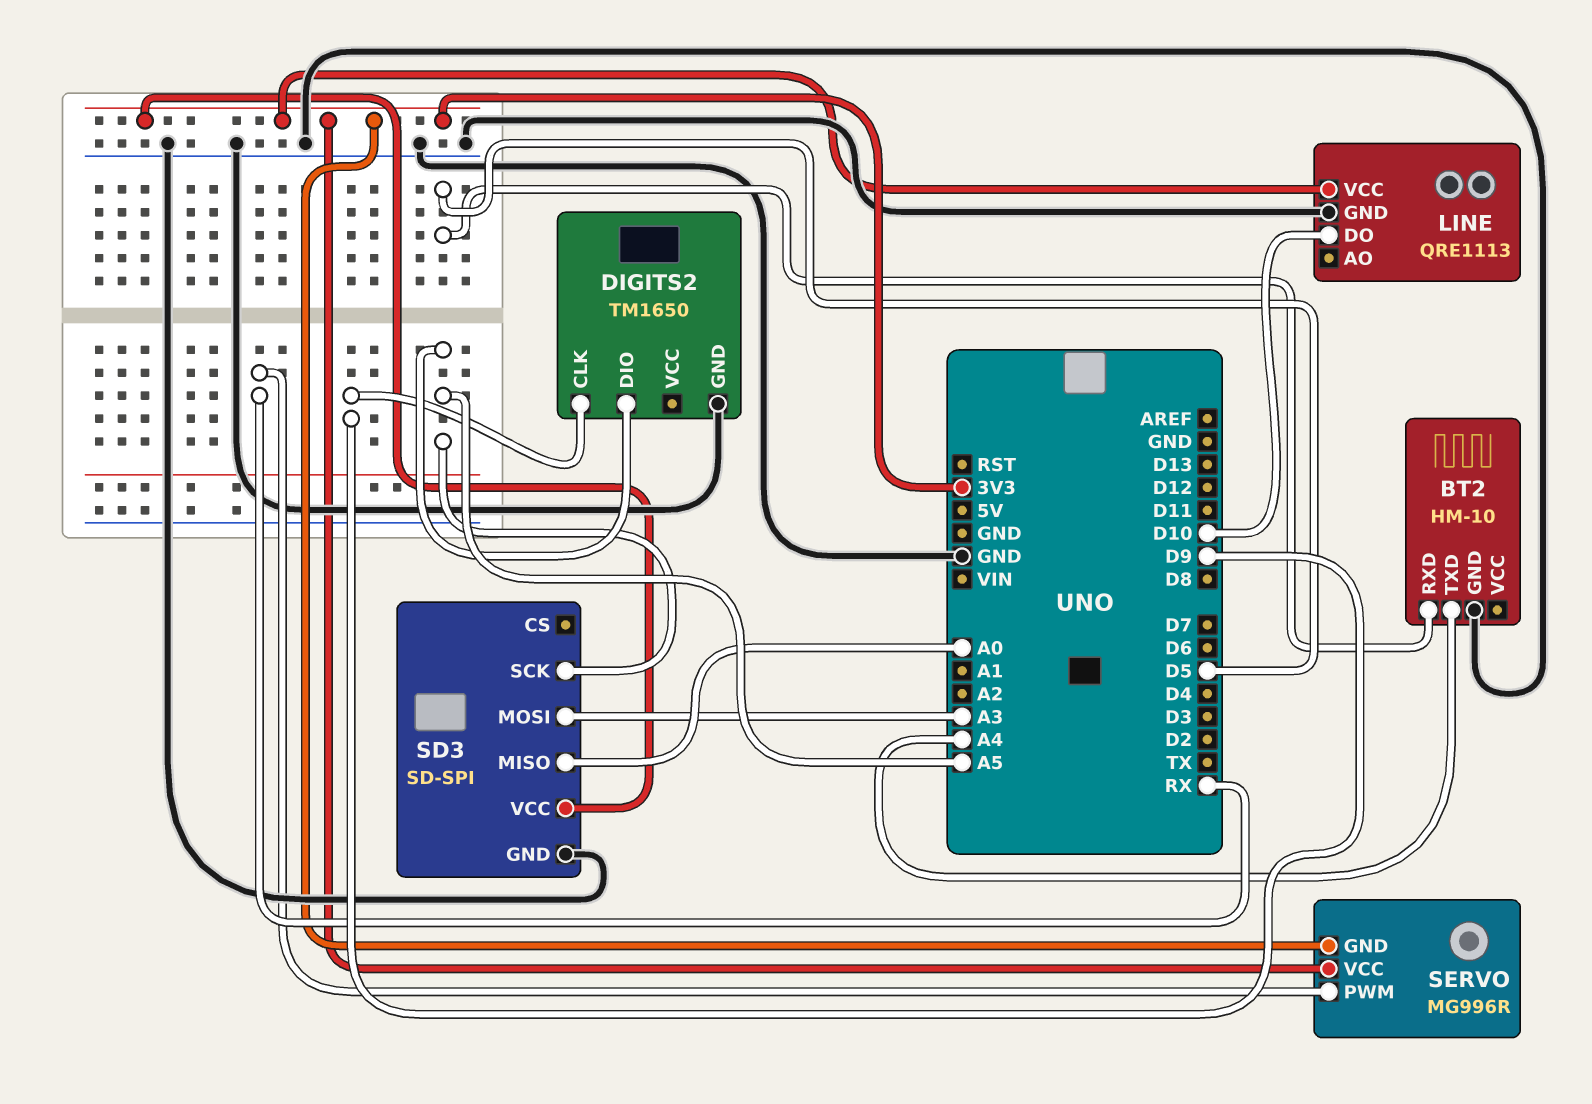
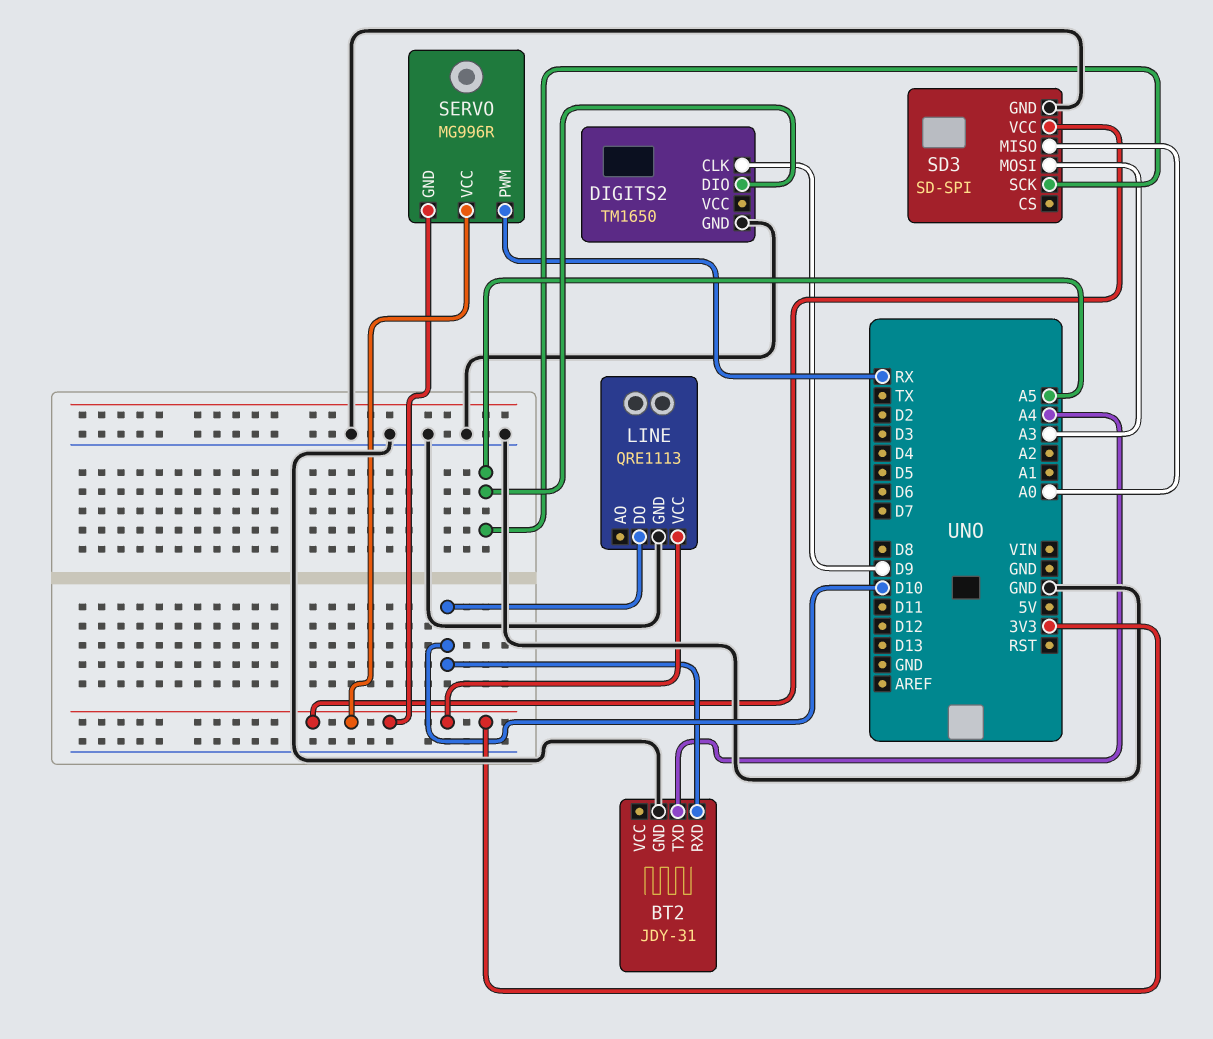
BT2: HM-10 -> JDY-31
BT2 pin RXD: D5 -> D10

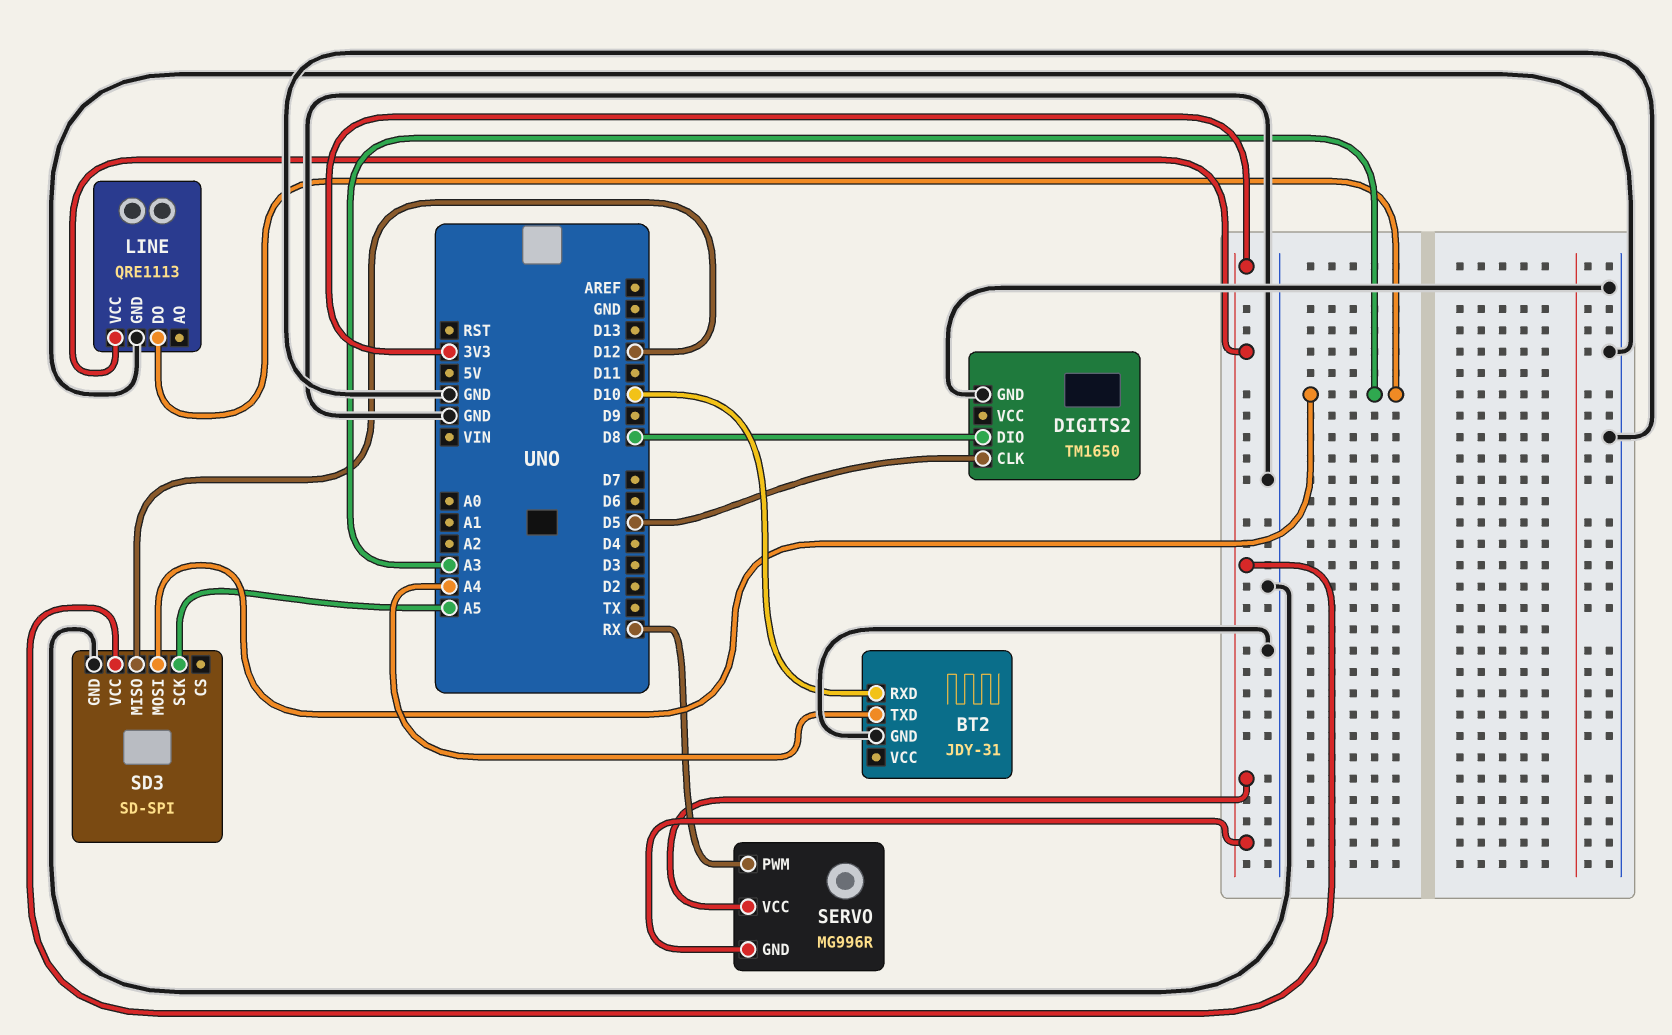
DIGITS2 pin CLK: D9 -> D5
DIGITS2 pin DIO: A5 -> D8
LINE pin DO: D10 -> A3
SD3 pin MISO: A0 -> D12

